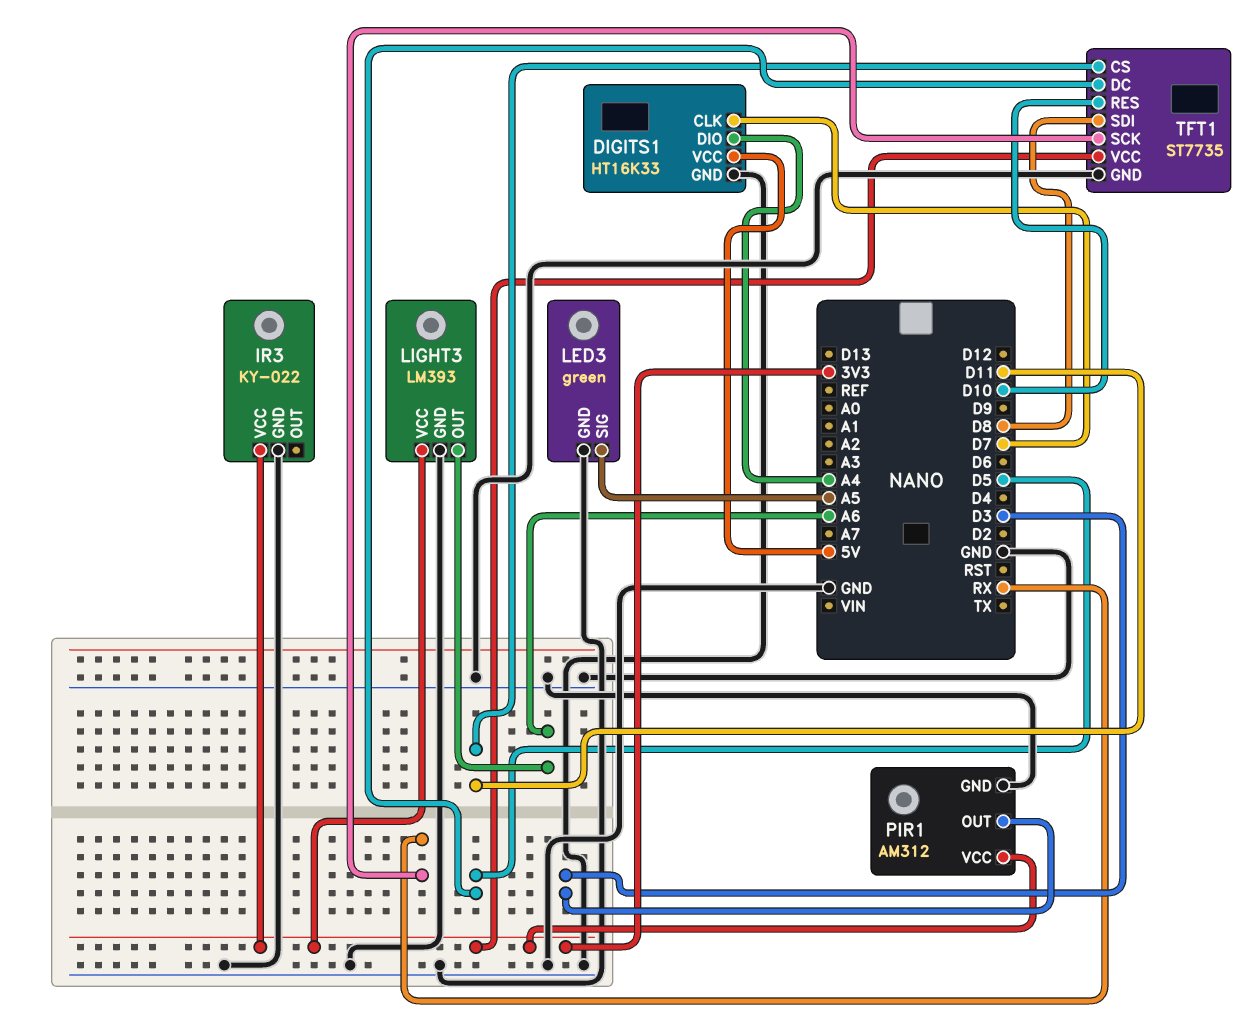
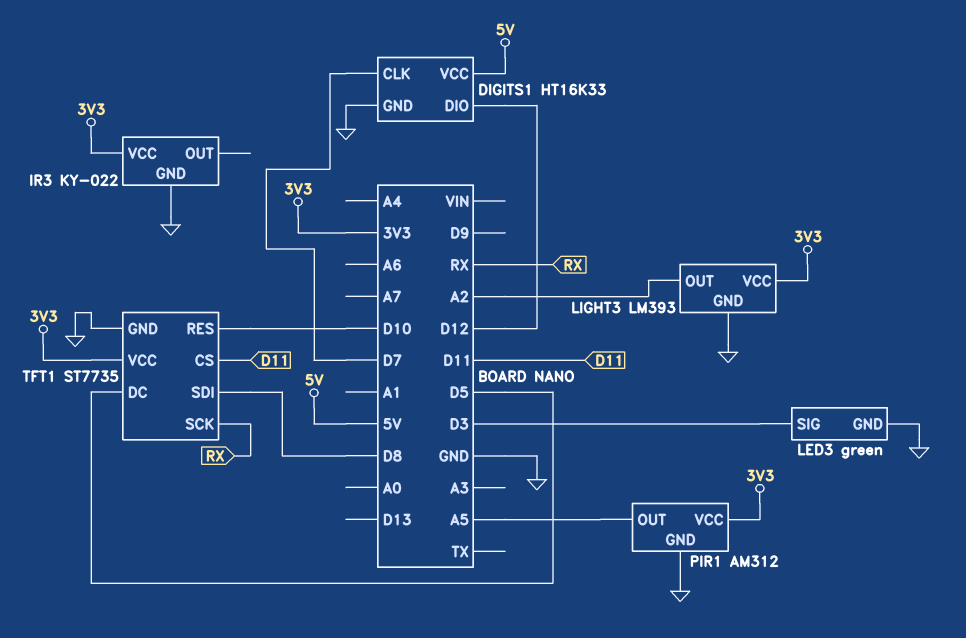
DIGITS1 pin DIO: A4 -> D12
LED3 pin SIG: A5 -> D3
LIGHT3 pin OUT: A6 -> A2
PIR1 pin OUT: D3 -> A5

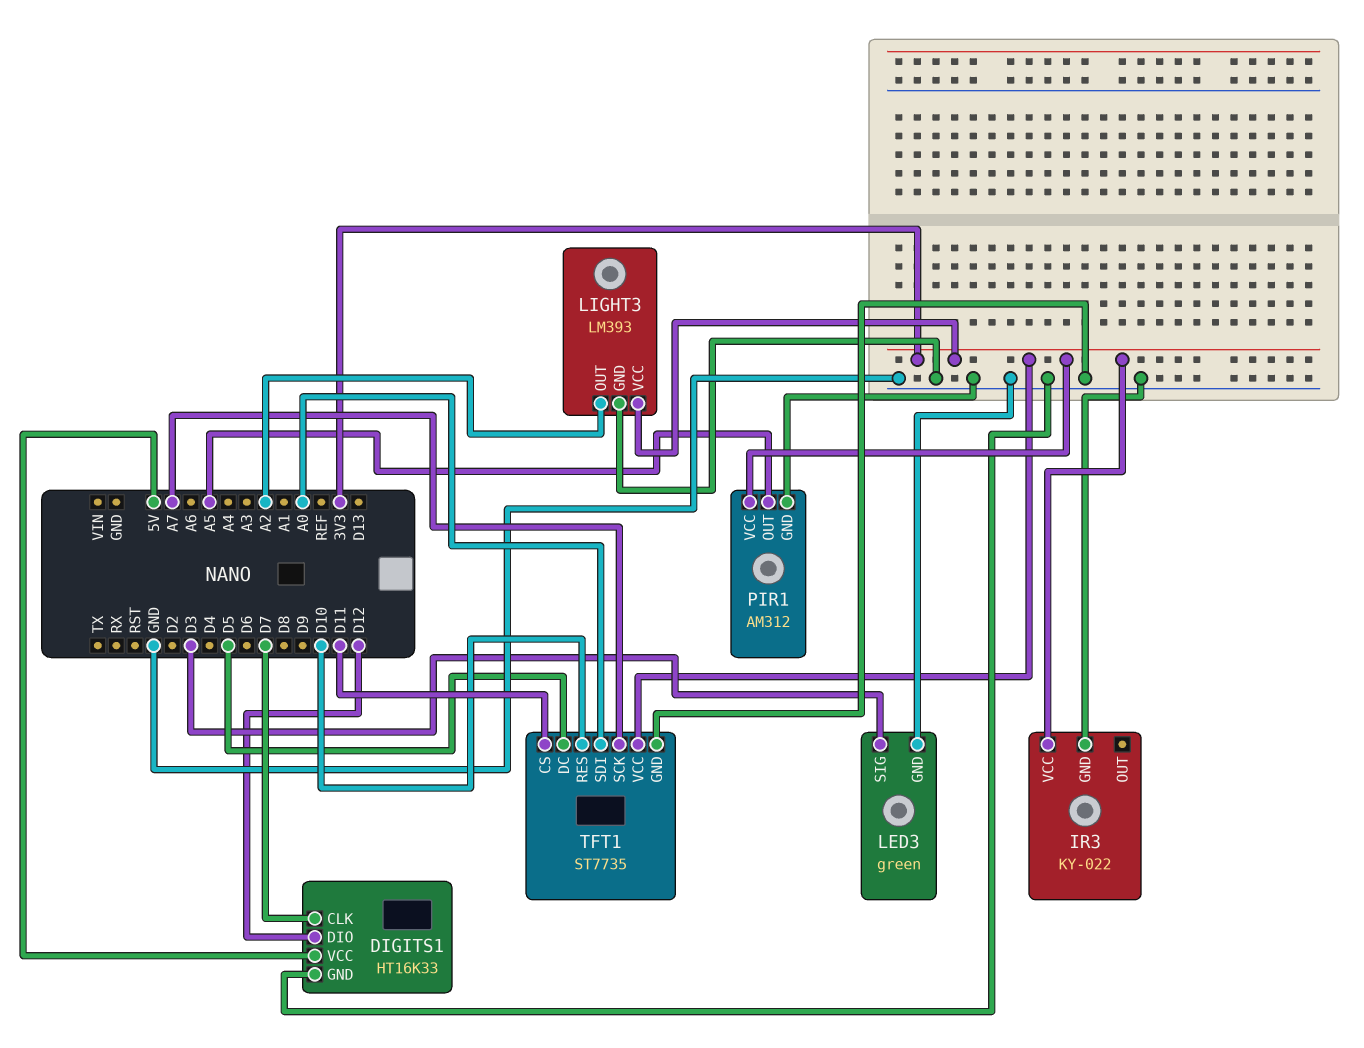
TFT1 pin SCK: RX -> A7
TFT1 pin SDI: D8 -> A0

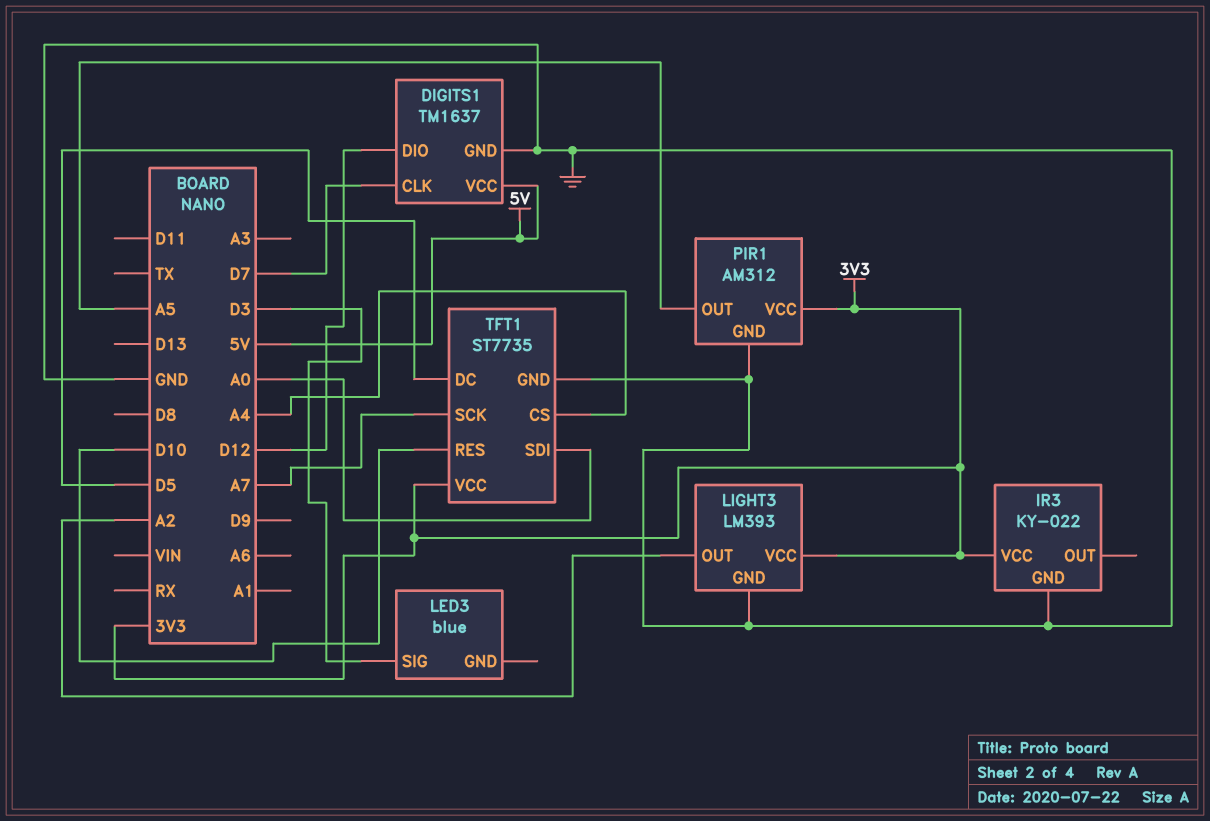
DIGITS1: HT16K33 -> TM1637
LED3: green -> blue
LED3 pin GND: GND -> none
TFT1 pin CS: D11 -> A4

